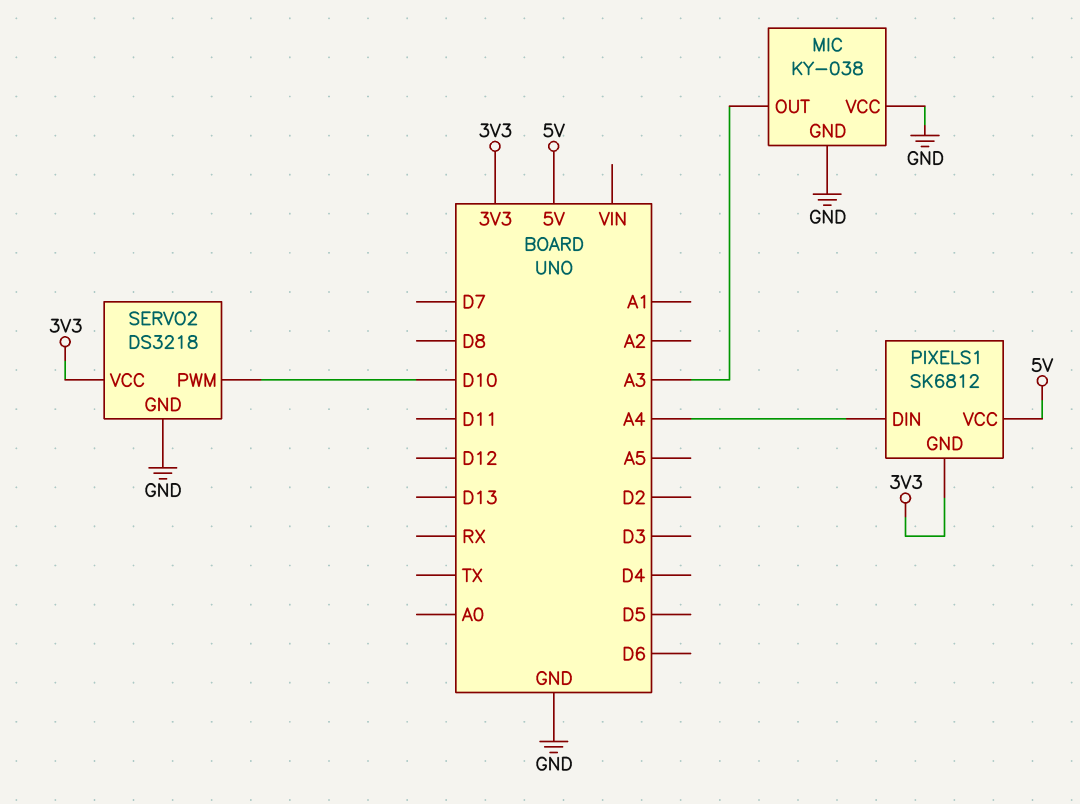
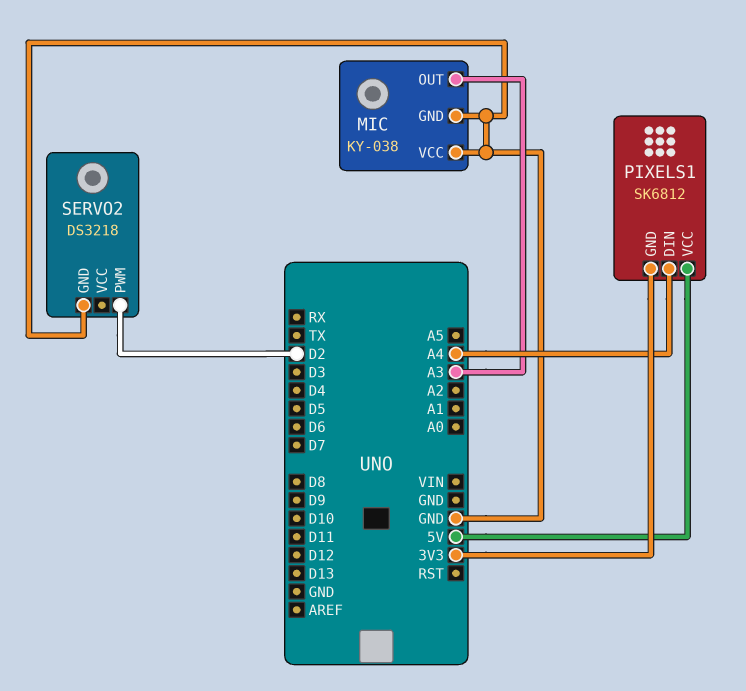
SERVO2 pin PWM: D10 -> D2
SERVO2 pin VCC: 3V3 -> none

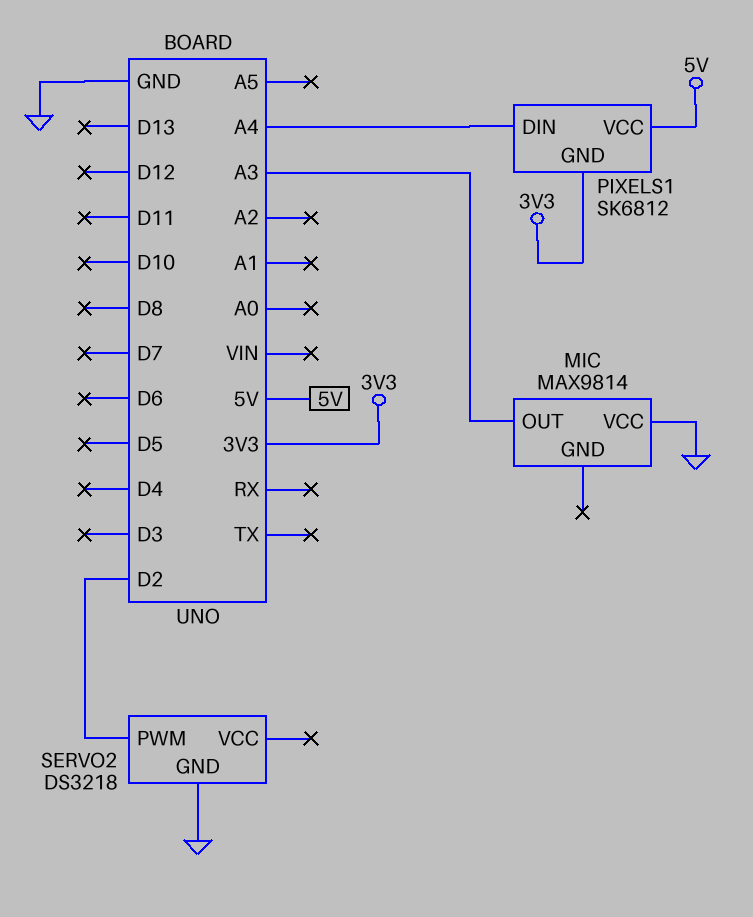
MIC: KY-038 -> MAX9814
MIC pin GND: GND -> none

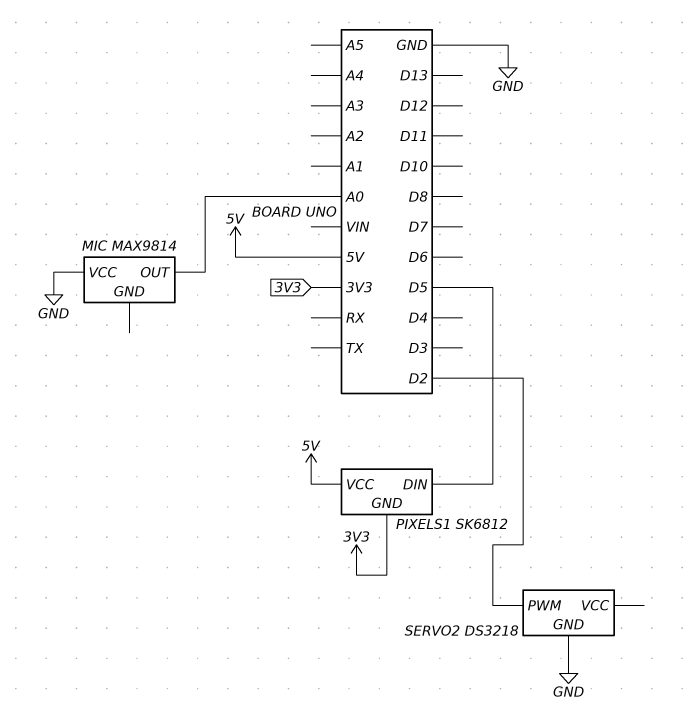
MIC pin OUT: A3 -> A0
PIXELS1 pin DIN: A4 -> D5

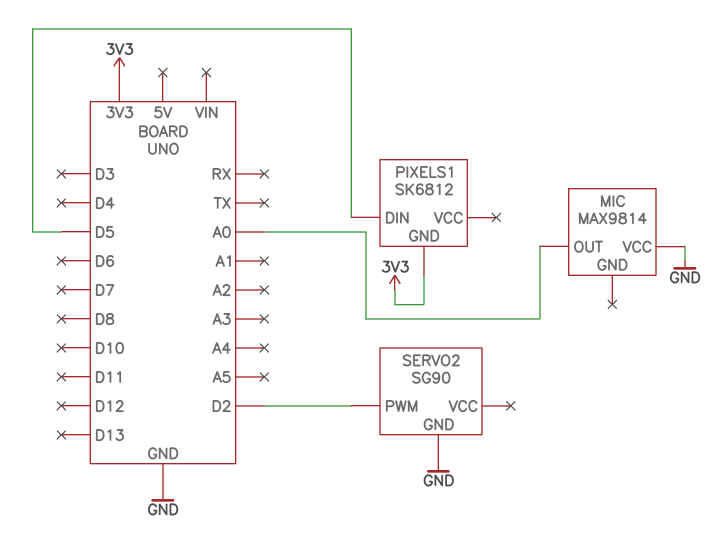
PIXELS1 pin VCC: 5V -> none
SERVO2: DS3218 -> SG90

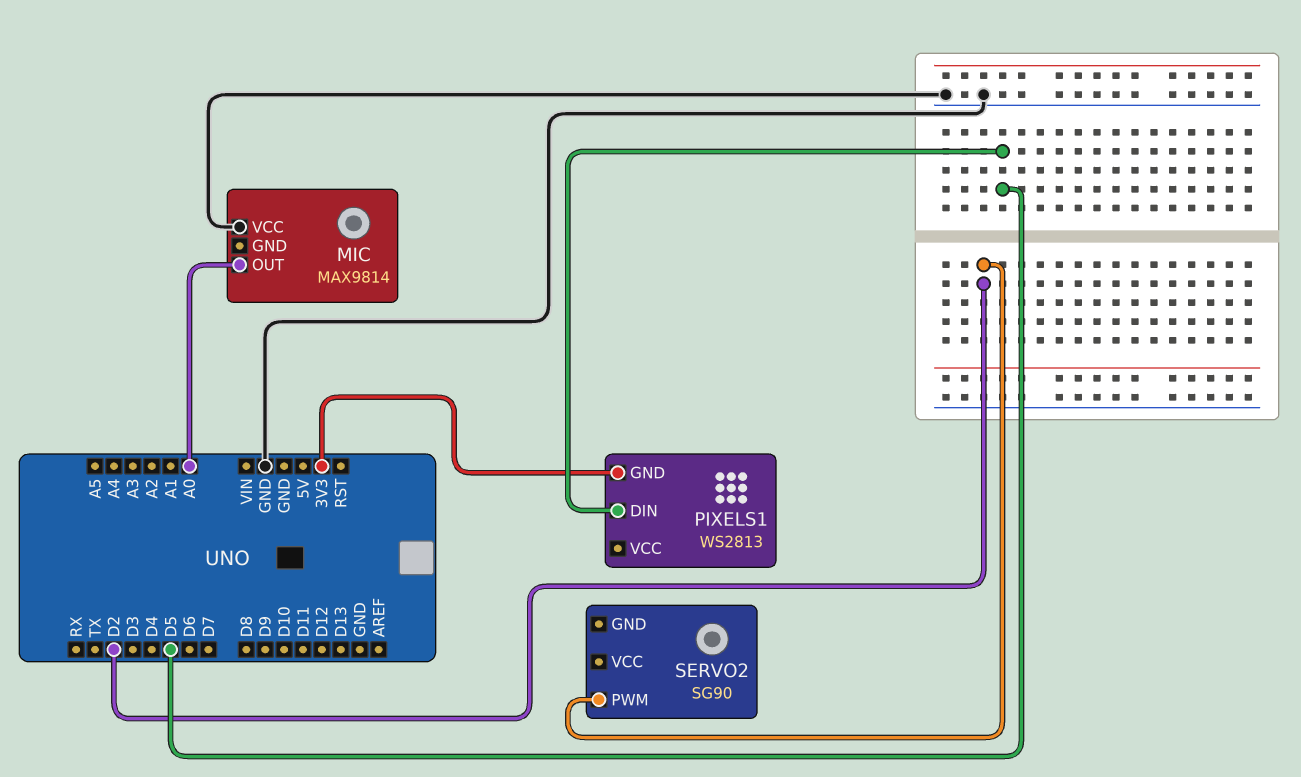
PIXELS1: SK6812 -> WS2813
SERVO2 pin GND: GND -> none

